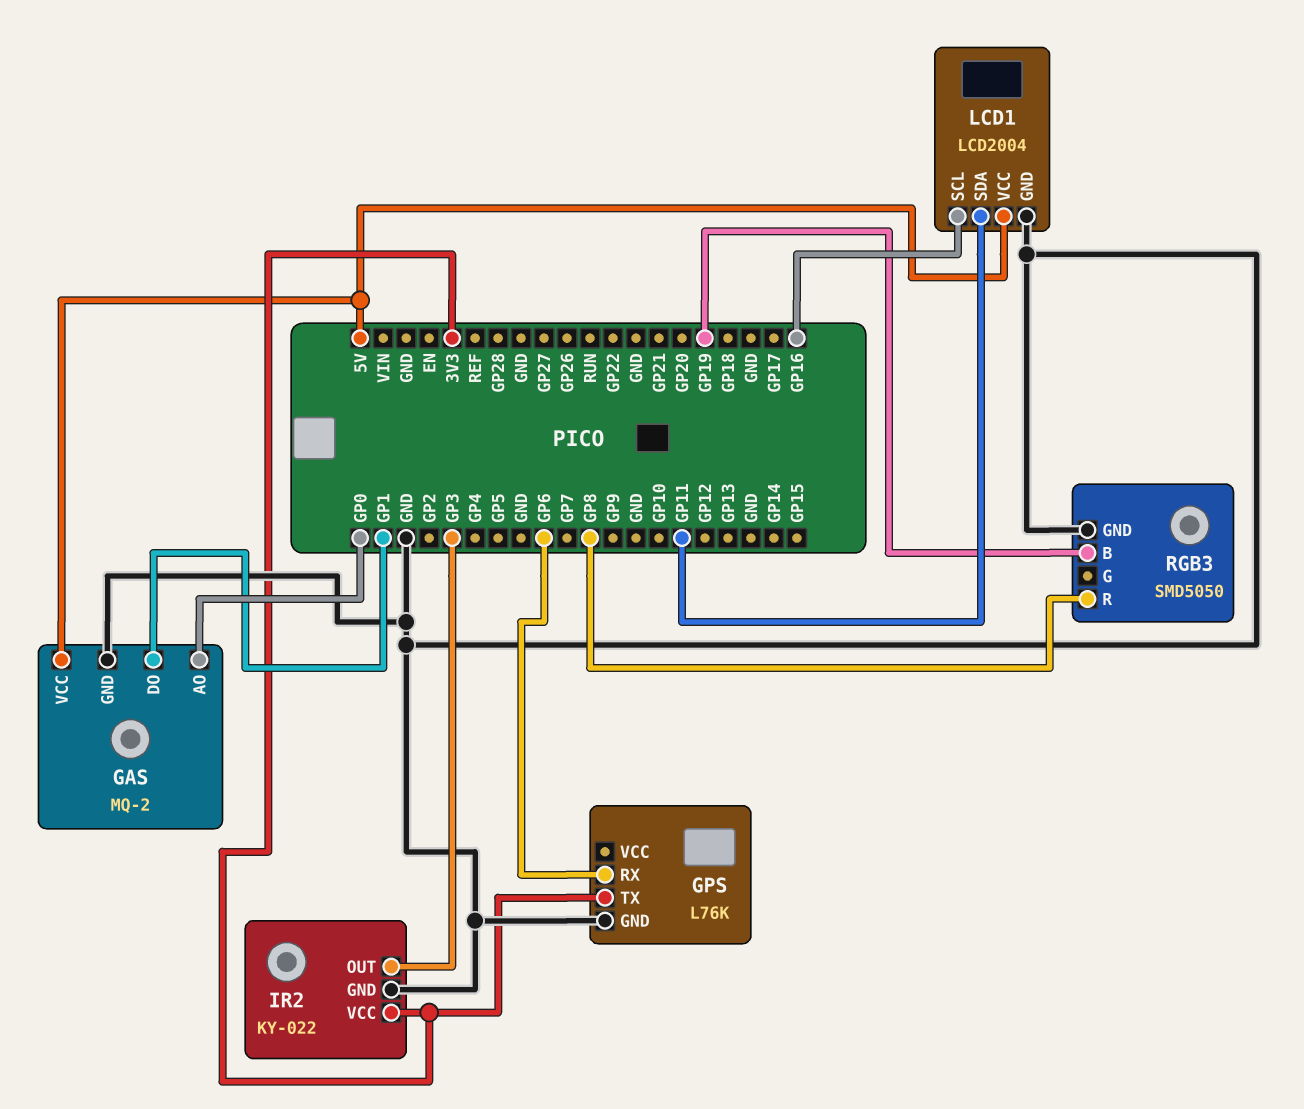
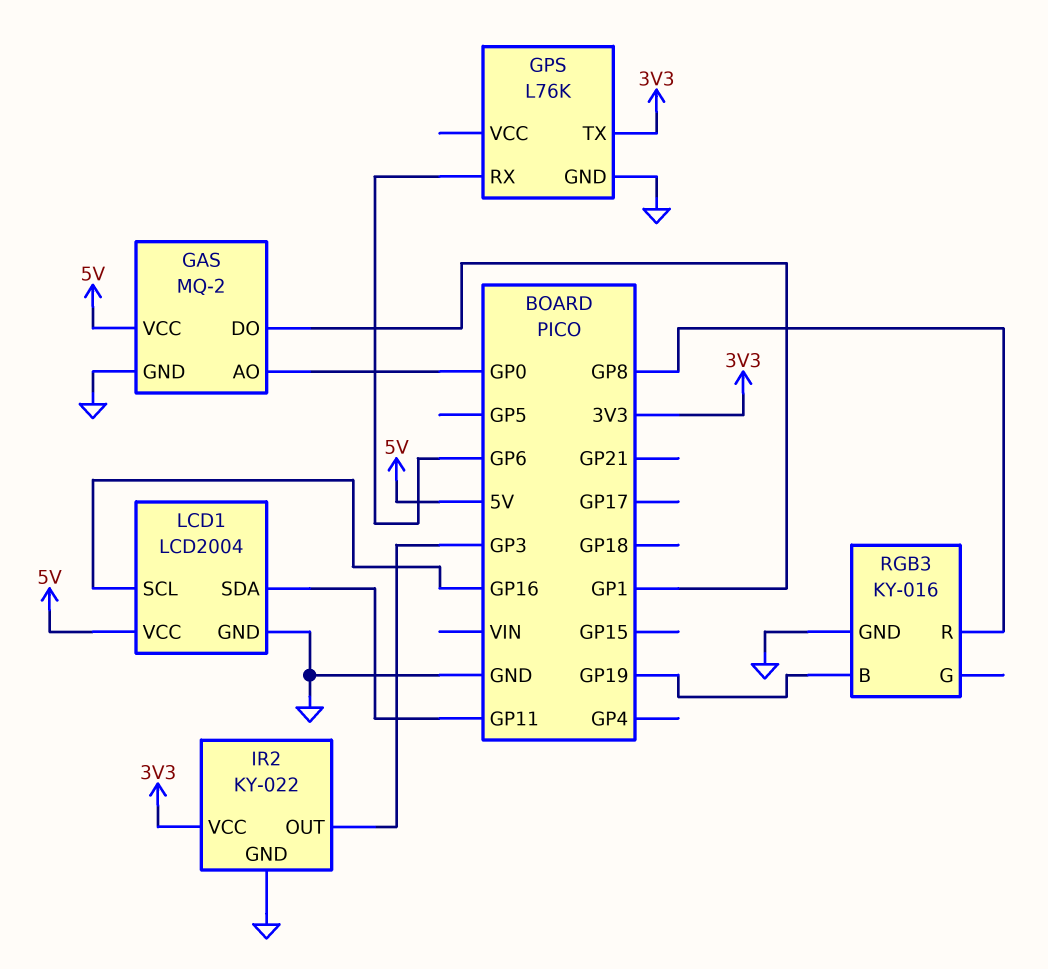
RGB3: SMD5050 -> KY-016

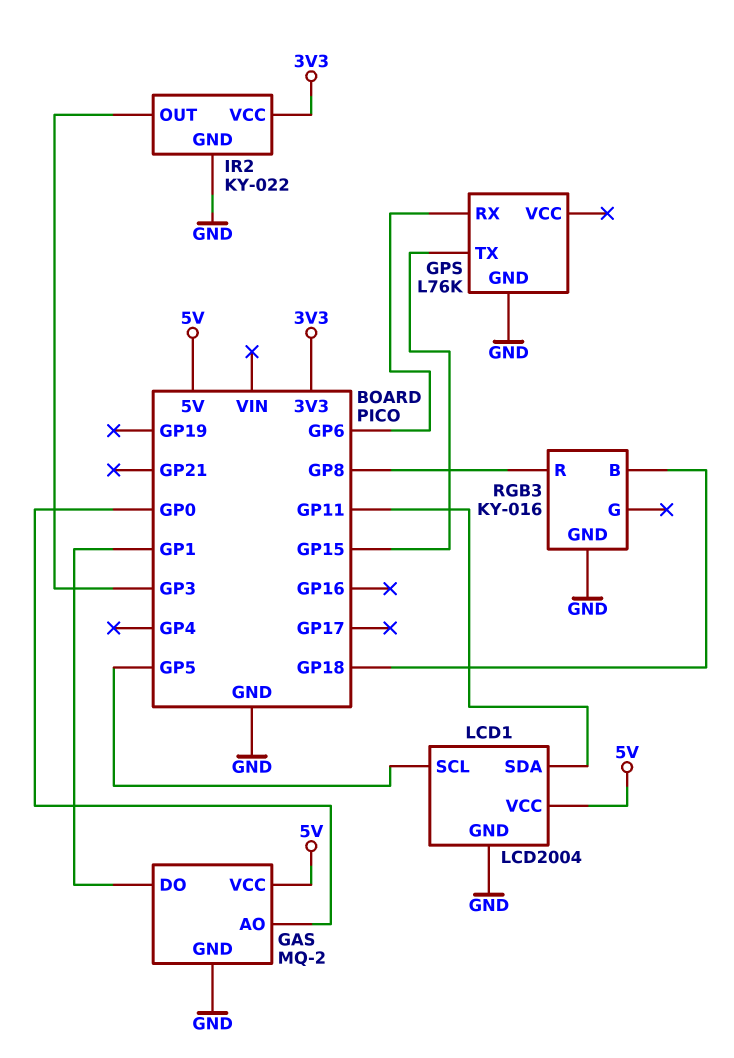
GPS pin TX: 3V3 -> GP15
LCD1 pin SCL: GP16 -> GP5
RGB3 pin B: GP19 -> GP18

